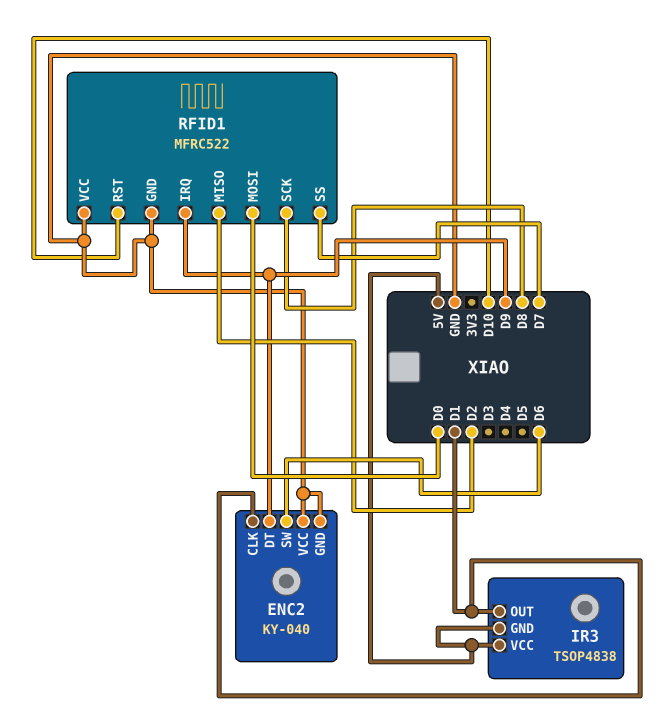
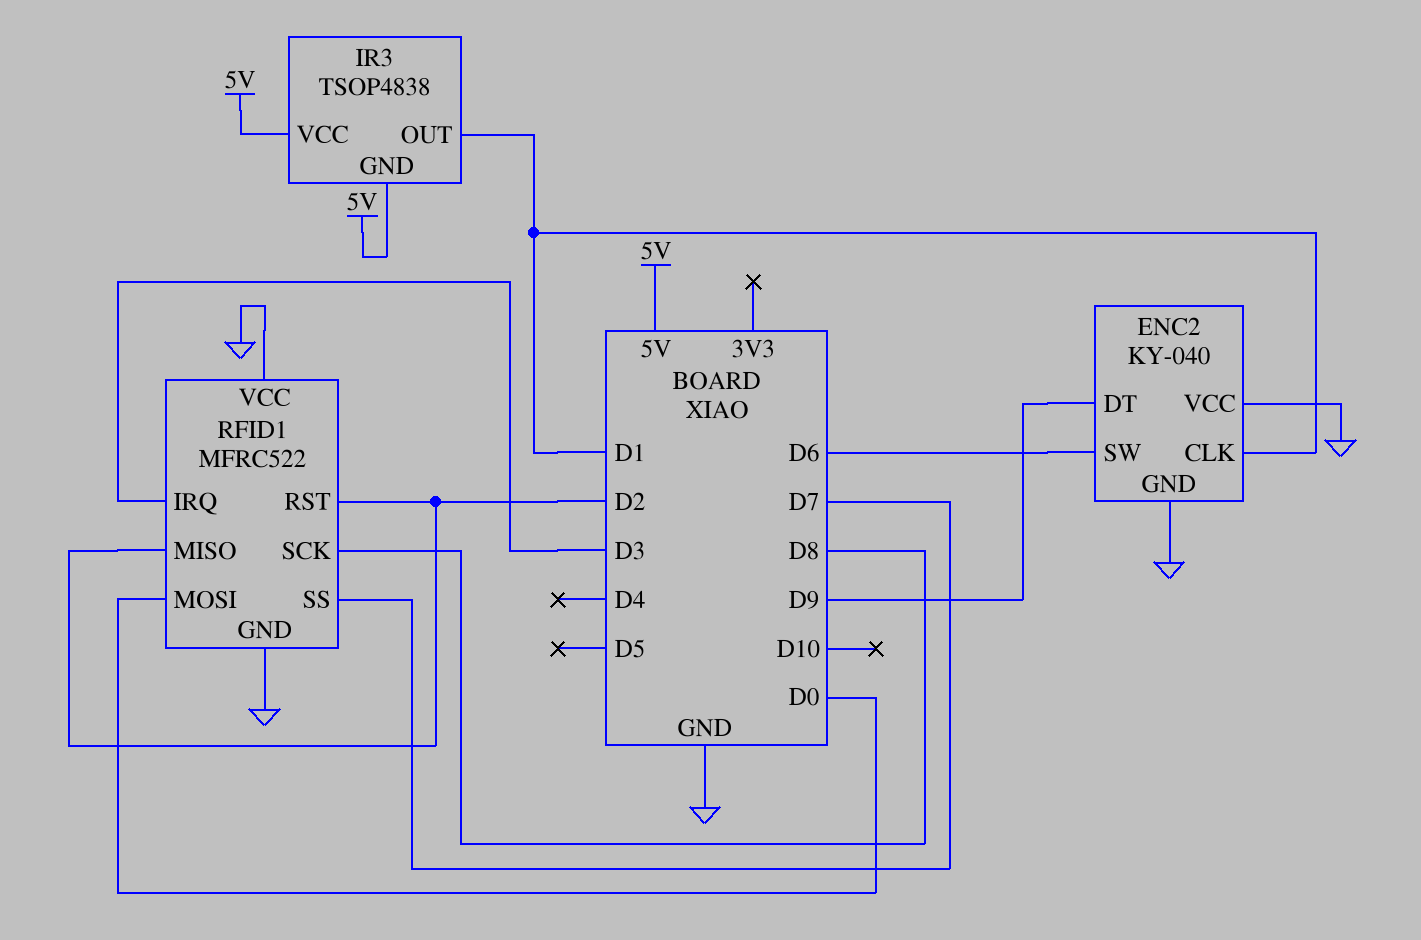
RFID1 pin IRQ: D9 -> D3
RFID1 pin RST: D10 -> D2

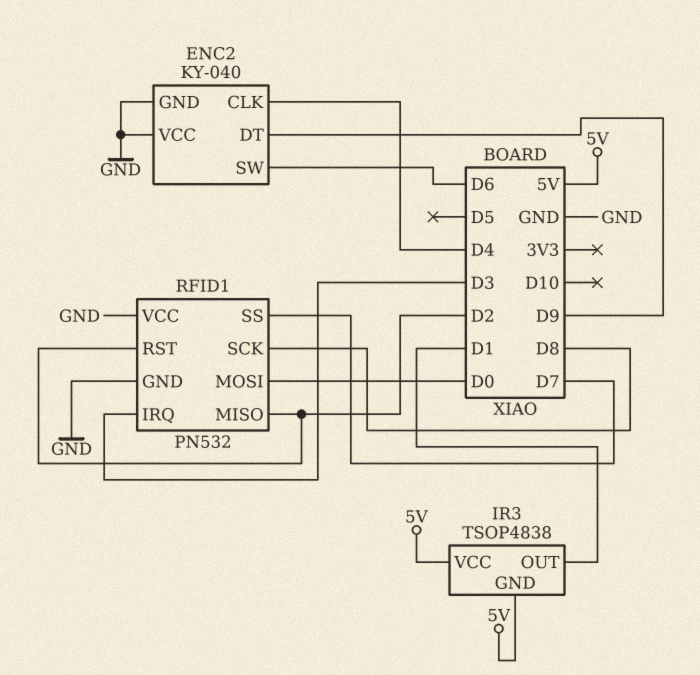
ENC2 pin CLK: D1 -> D4
RFID1: MFRC522 -> PN532

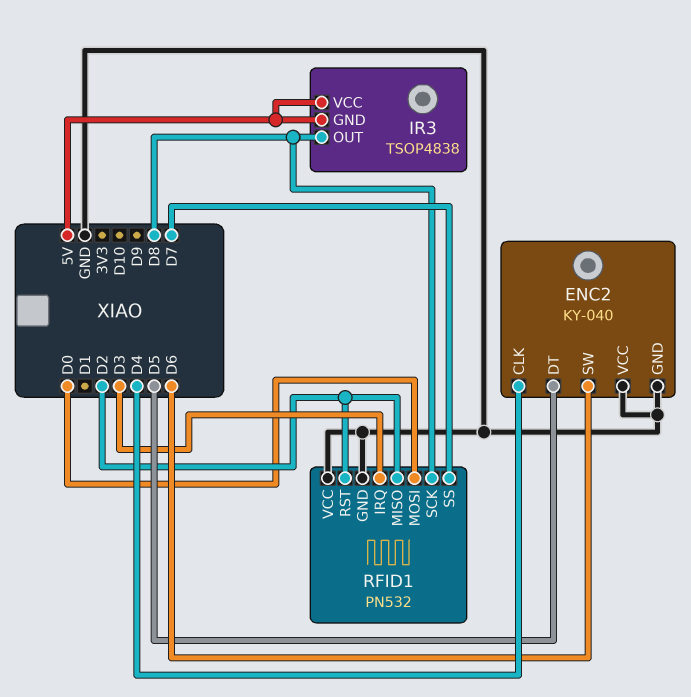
ENC2 pin DT: D9 -> D5
IR3 pin OUT: D1 -> D8

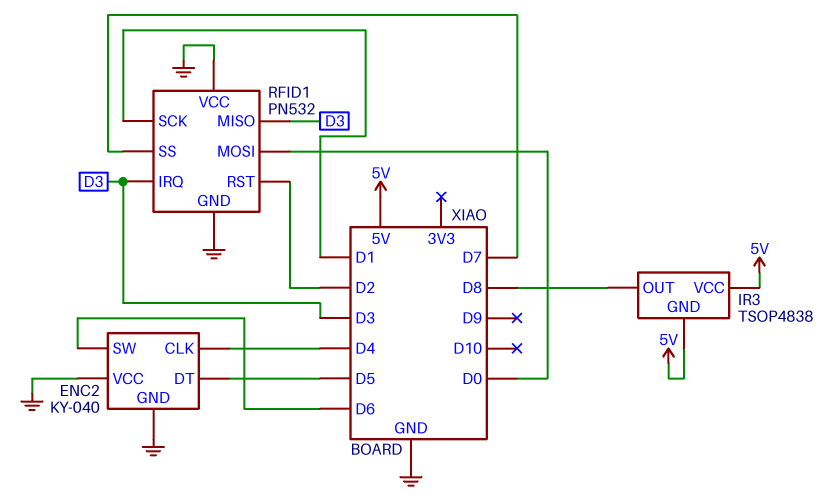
RFID1 pin MISO: D2 -> D3
RFID1 pin SCK: D8 -> D1

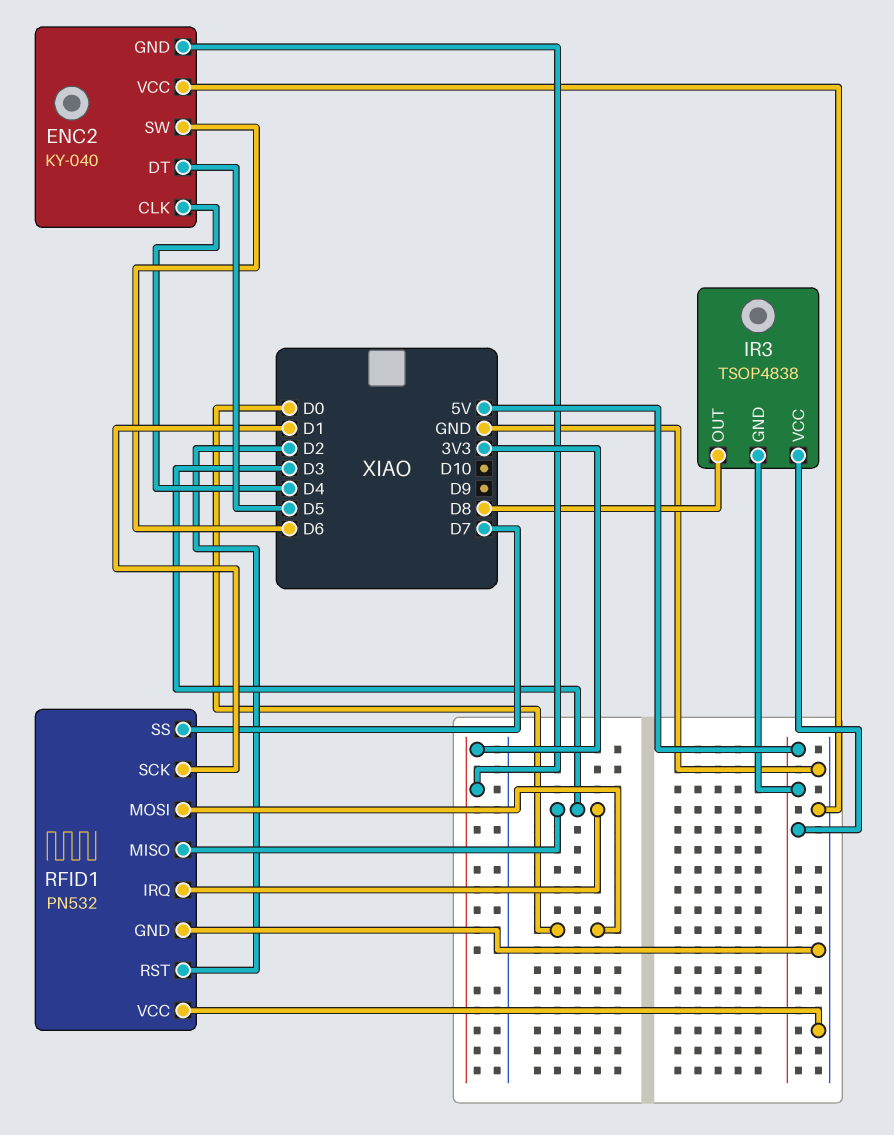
ENC2 pin GND: GND -> 3V3

